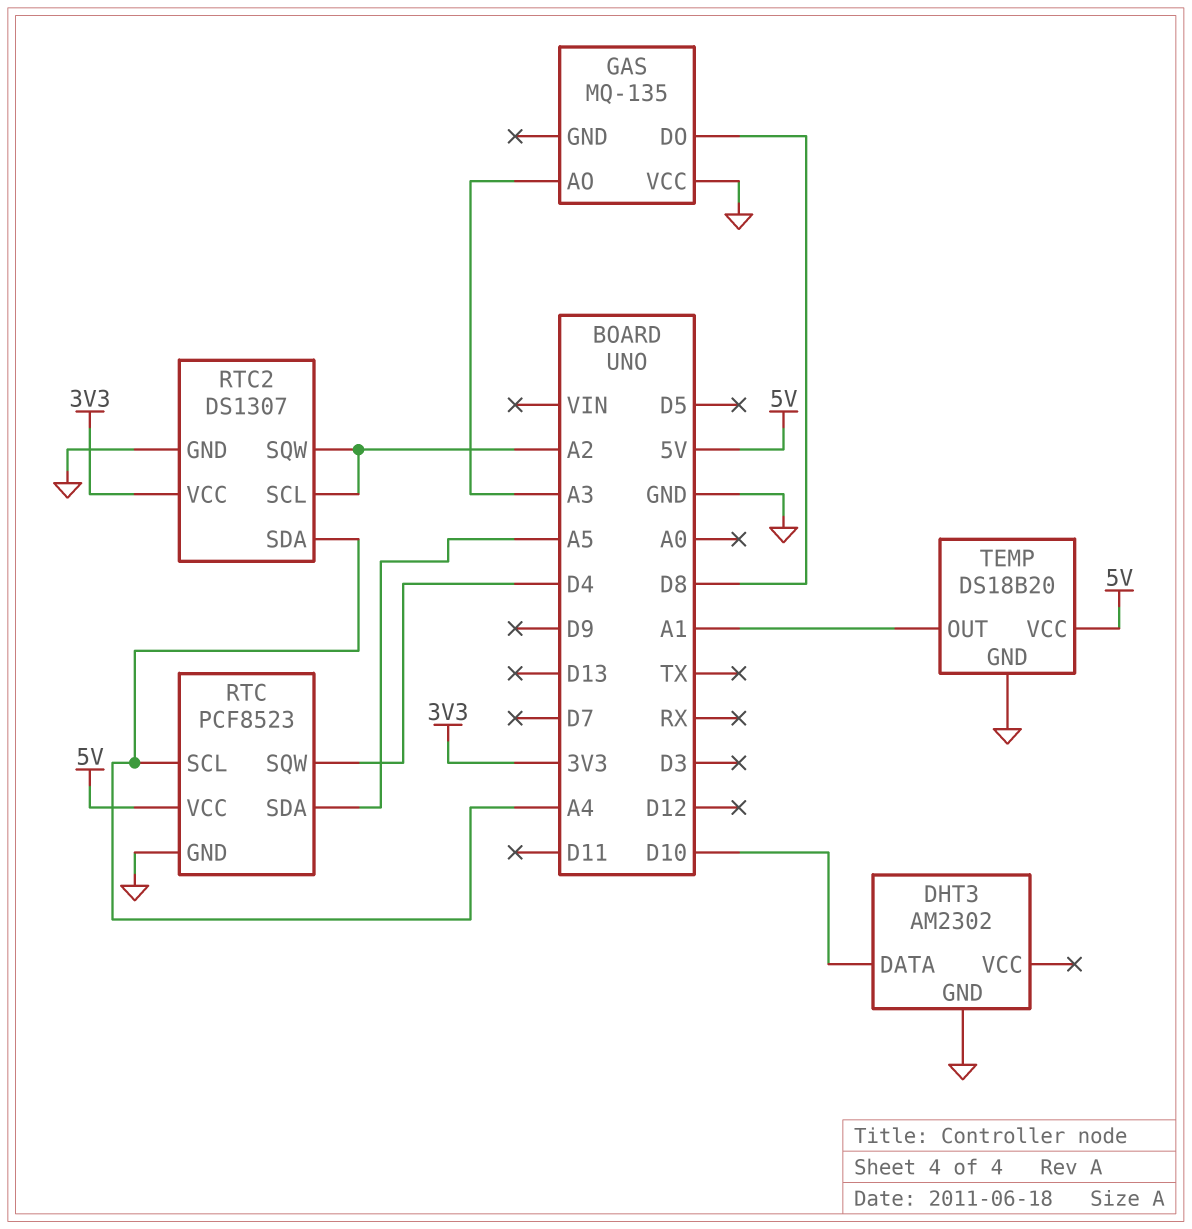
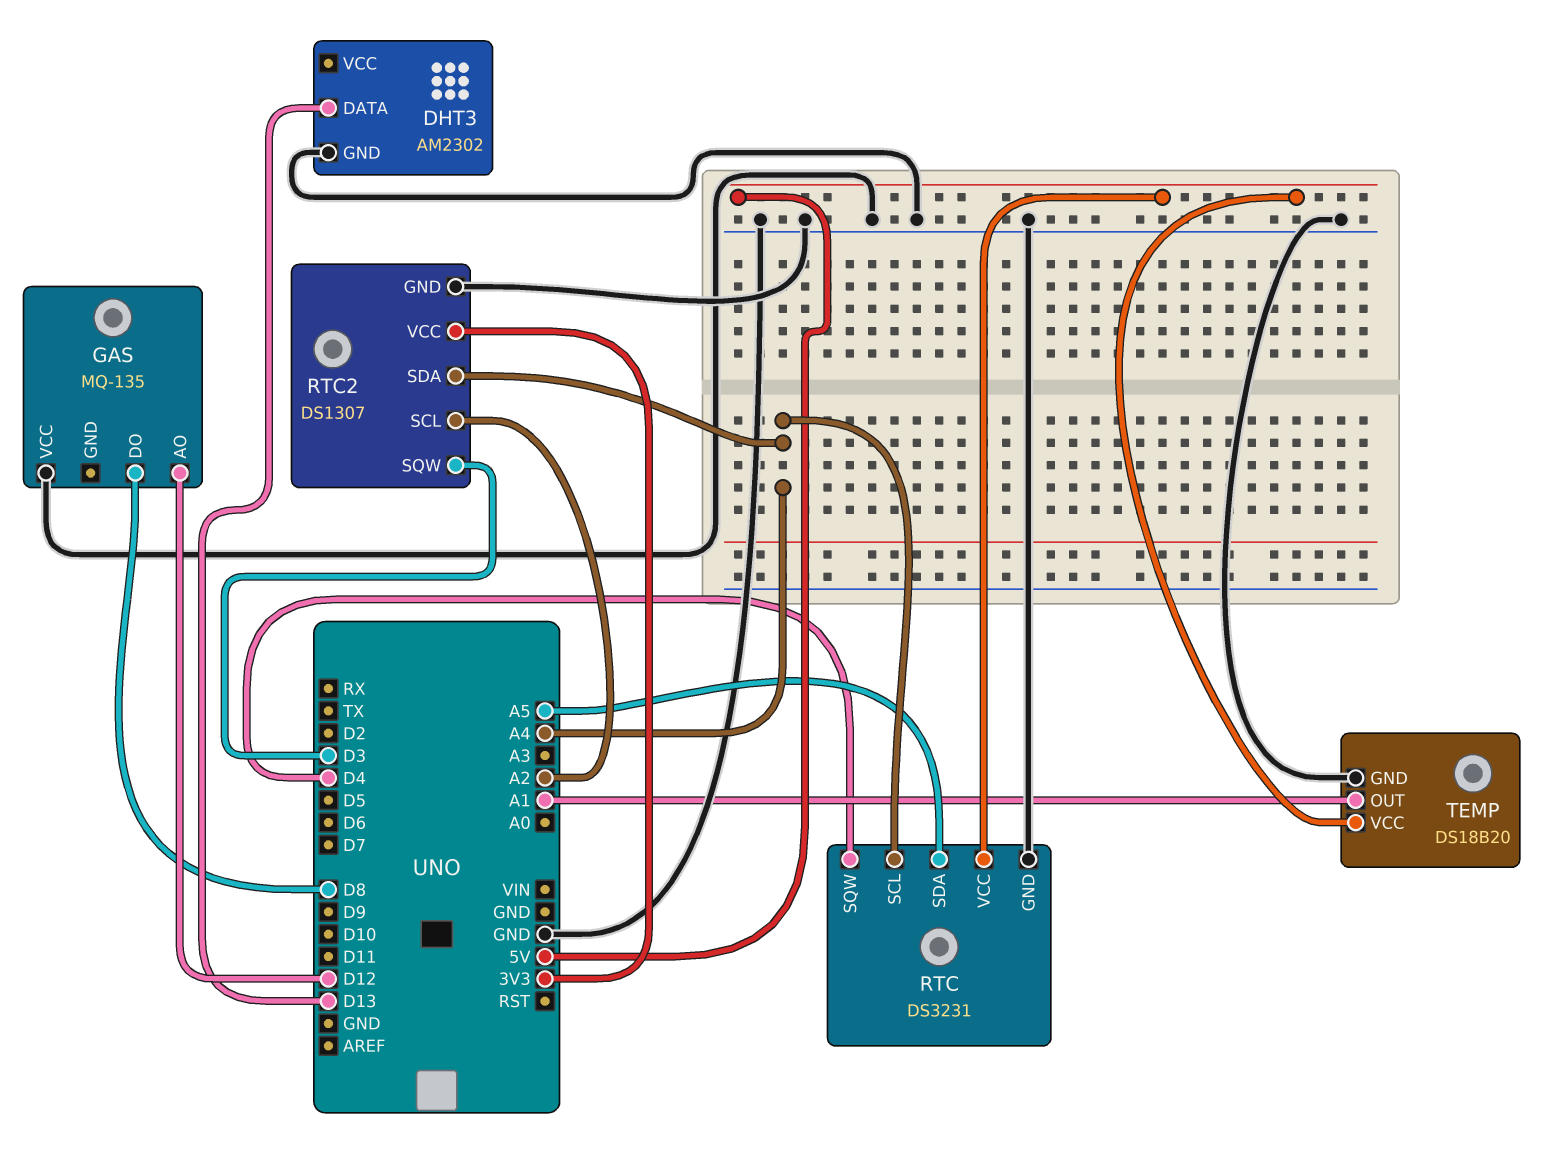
DHT3 pin DATA: D10 -> D13
GAS pin AO: A3 -> D12
RTC: PCF8523 -> DS3231
RTC2 pin SQW: A2 -> D3

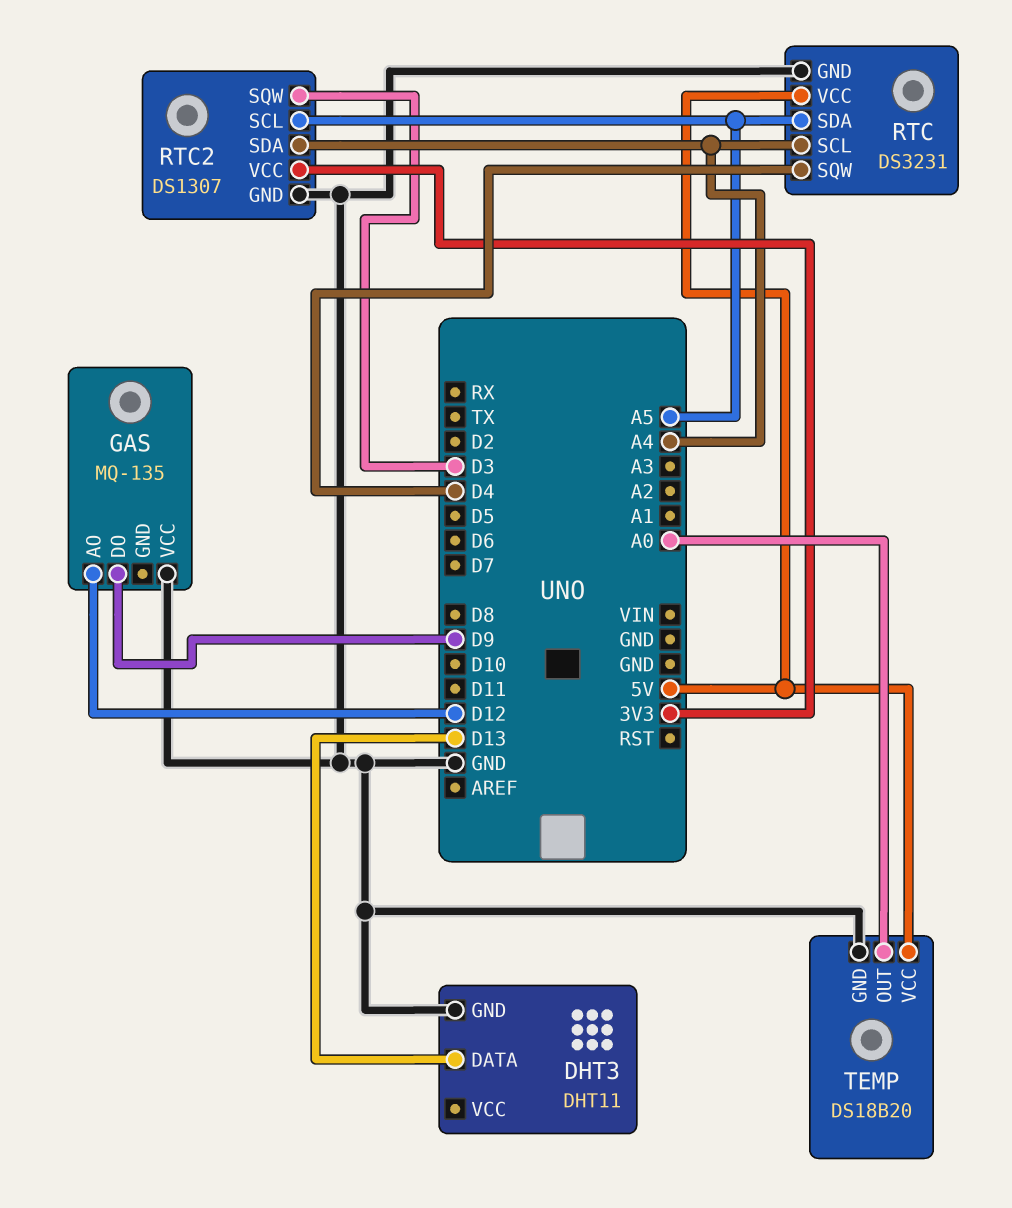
DHT3: AM2302 -> DHT11
GAS pin DO: D8 -> D9
RTC2 pin SCL: A2 -> A5
TEMP pin OUT: A1 -> A0

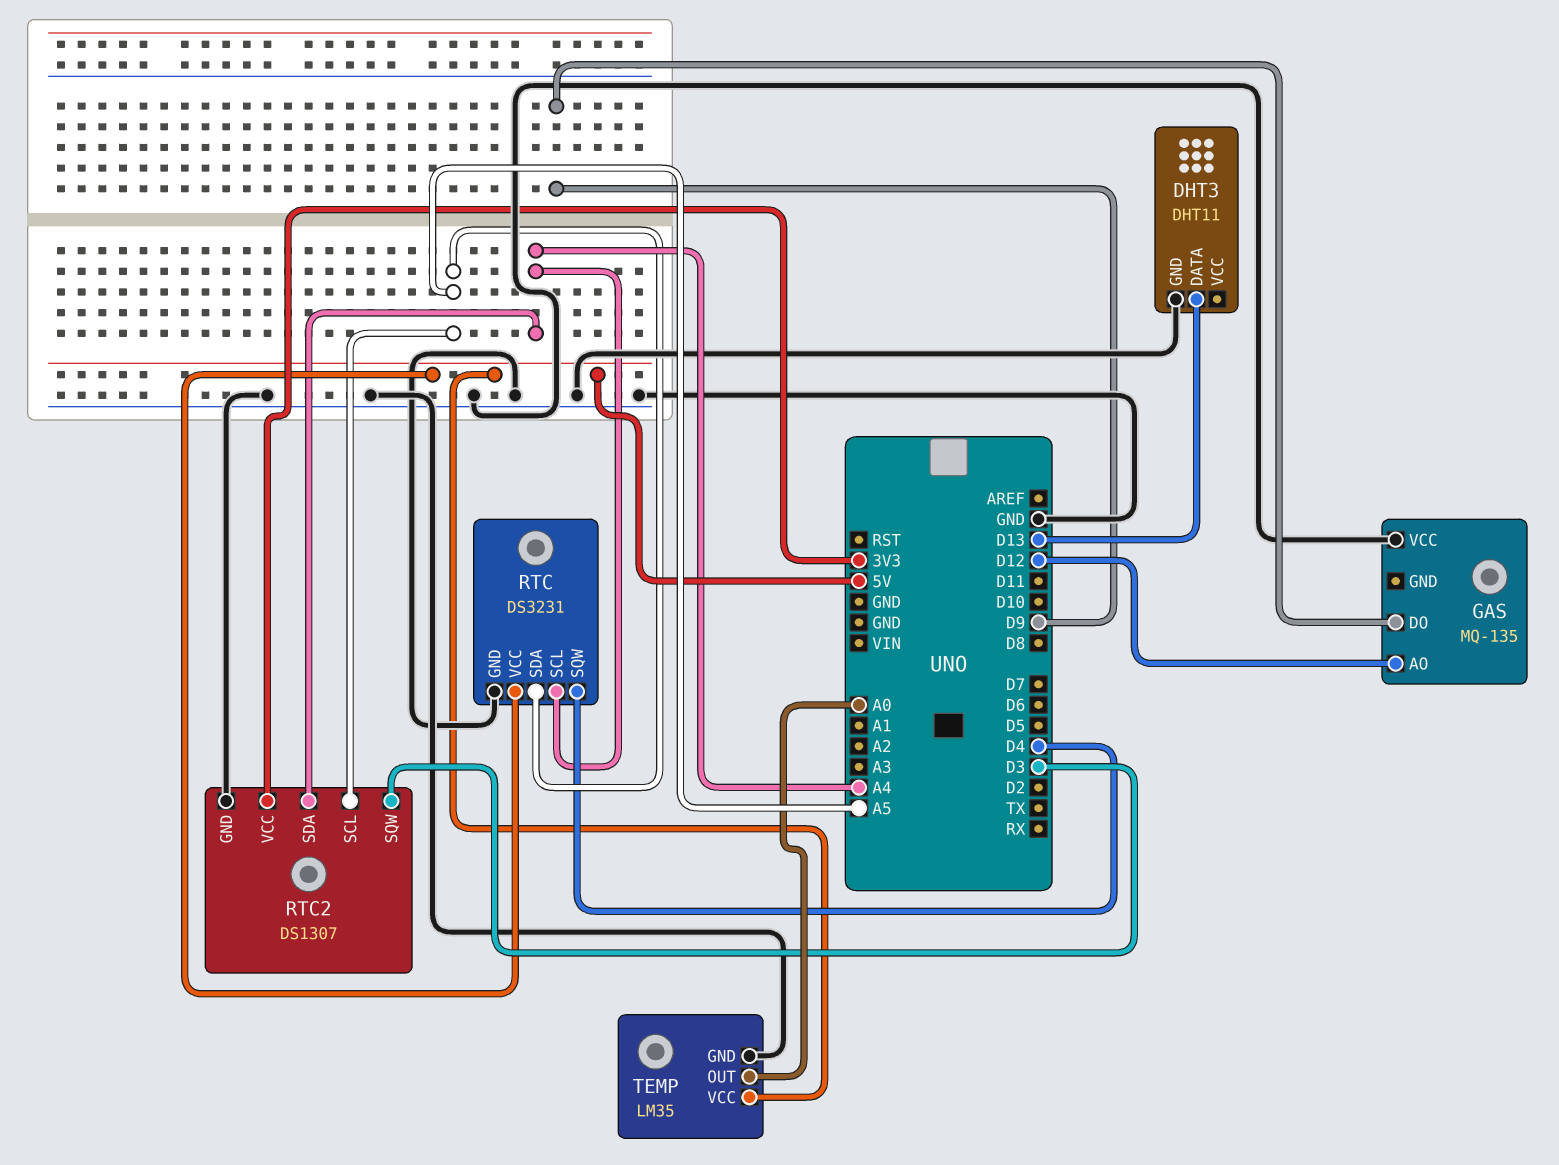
TEMP: DS18B20 -> LM35

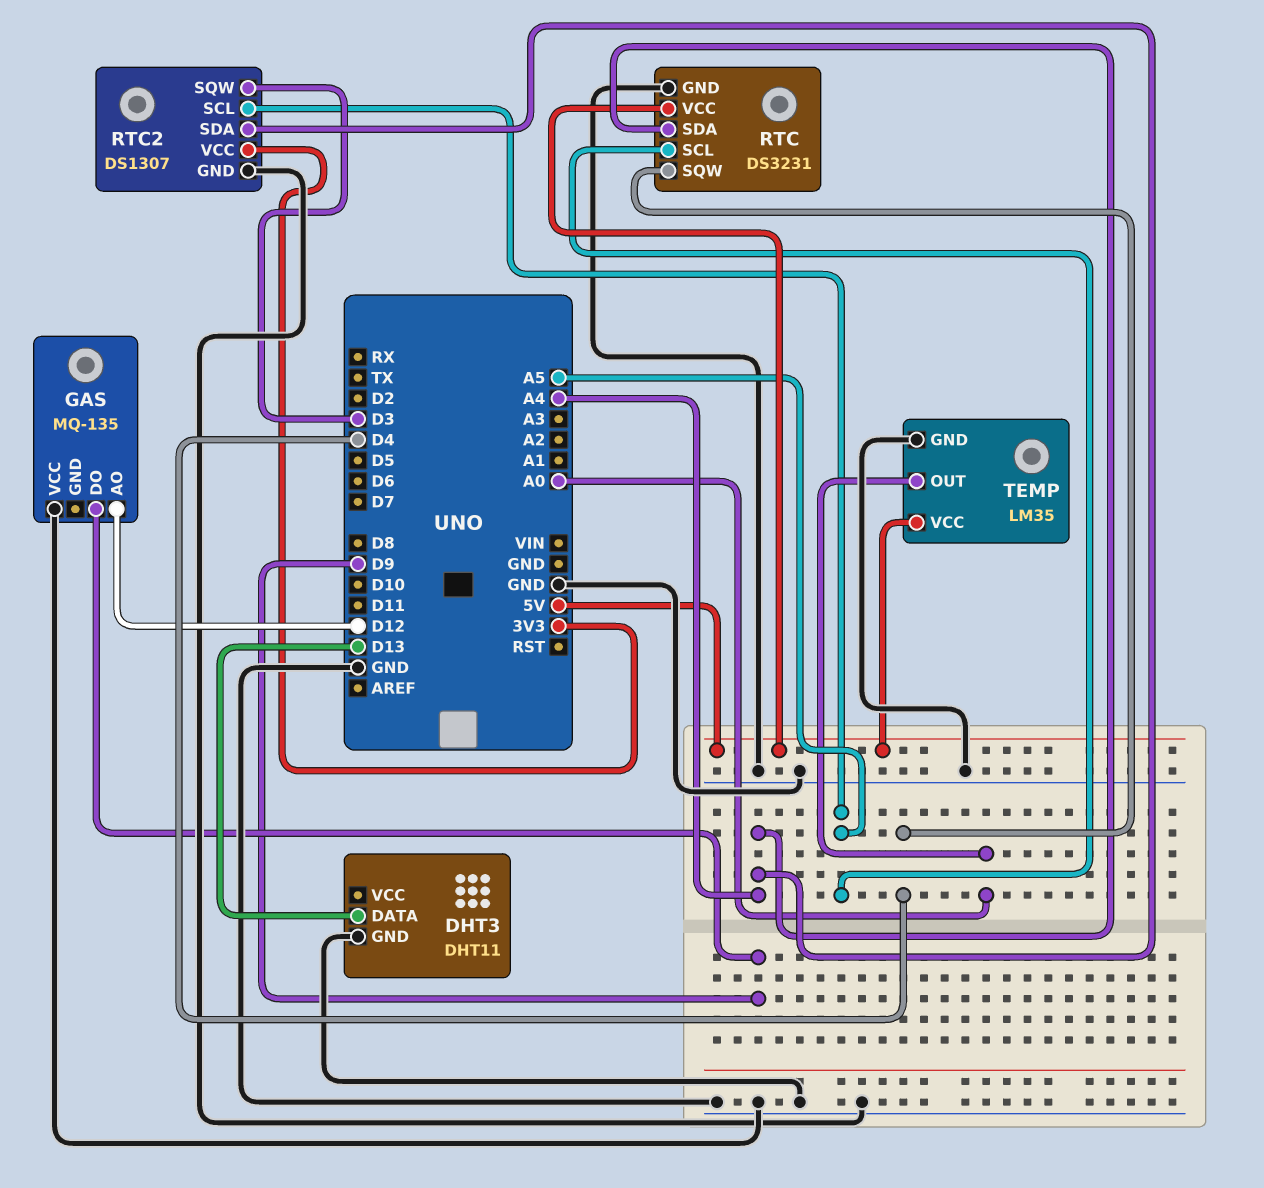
RTC pin SCL: A4 -> A5
RTC pin SDA: A5 -> A4

